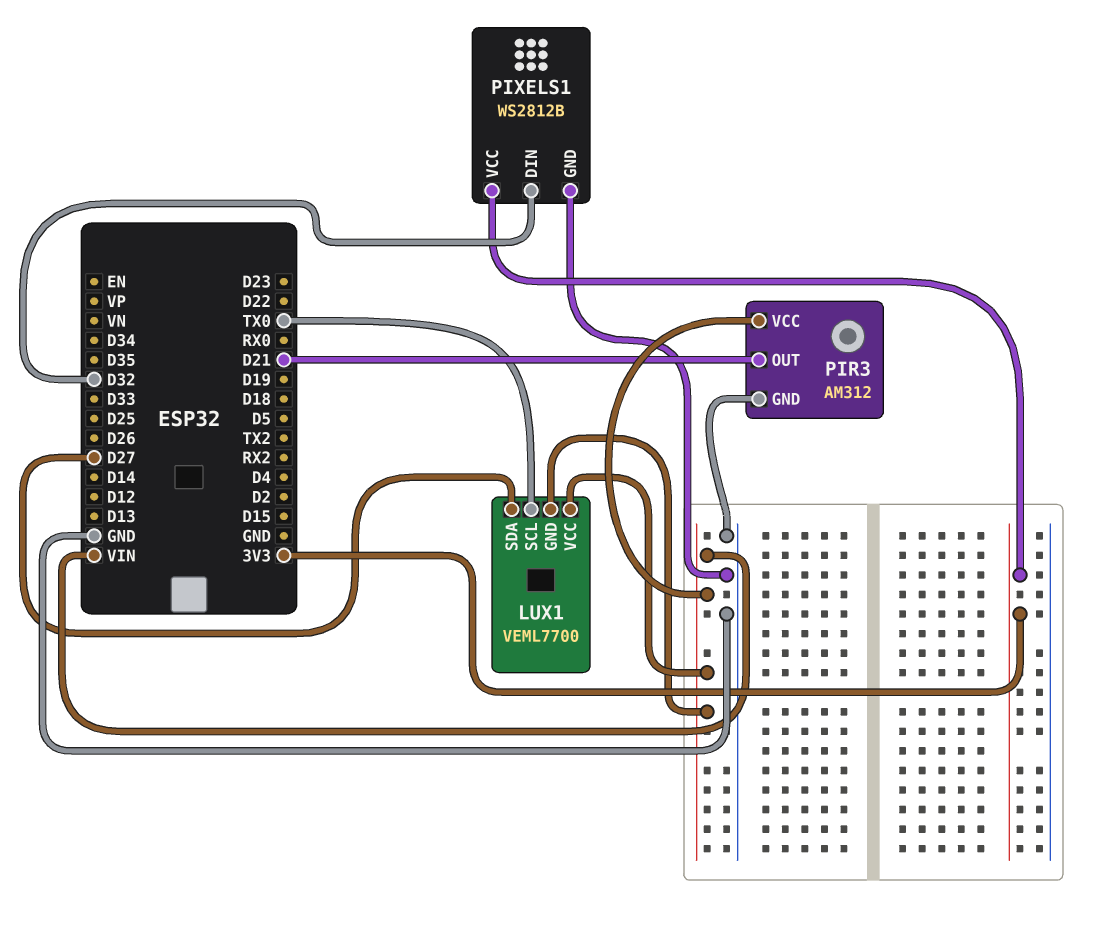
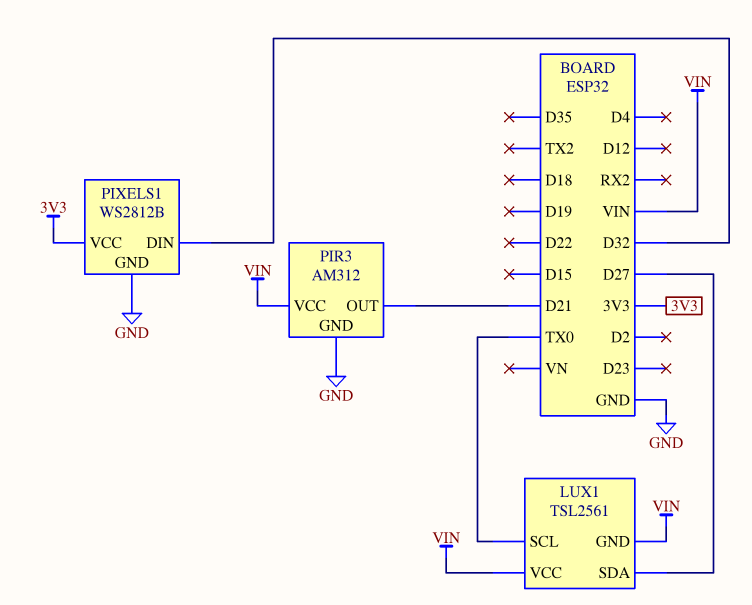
LUX1: VEML7700 -> TSL2561

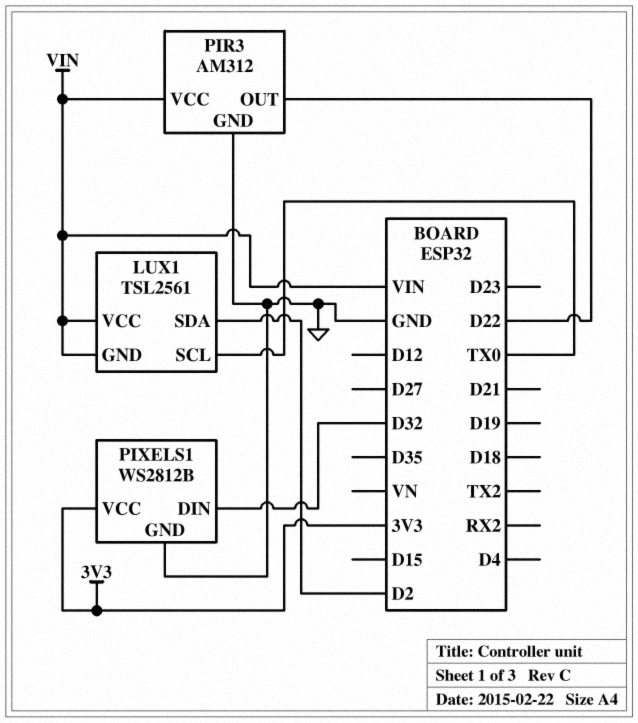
LUX1 pin SDA: D27 -> D2
PIR3 pin OUT: D21 -> D22

